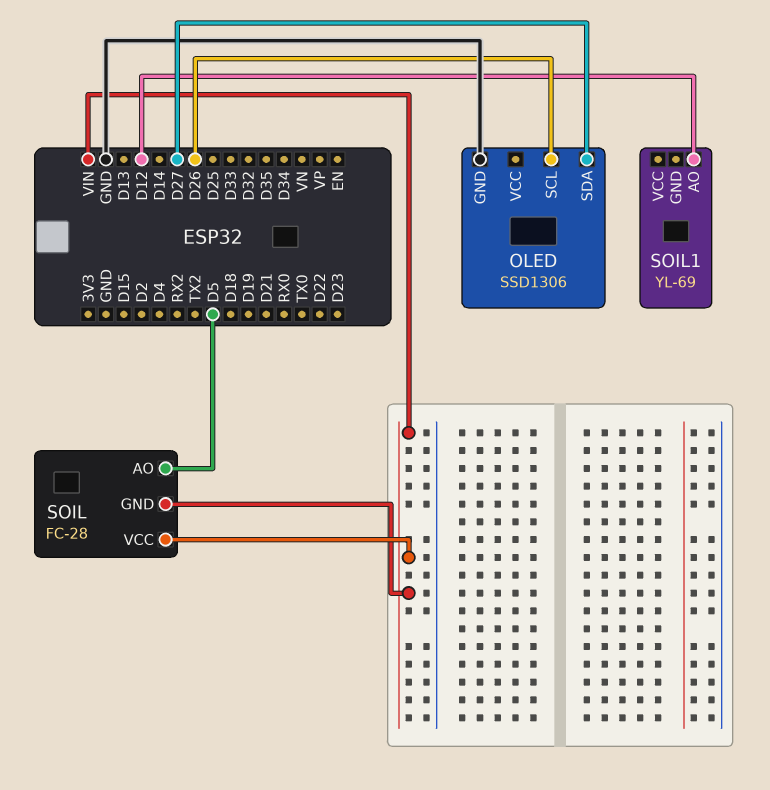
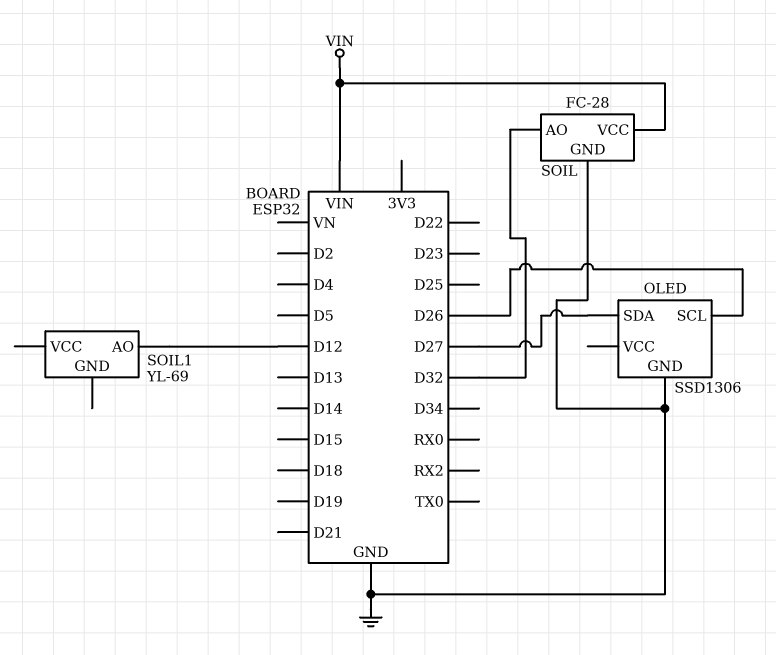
SOIL pin AO: D5 -> D32
SOIL pin GND: VIN -> GND

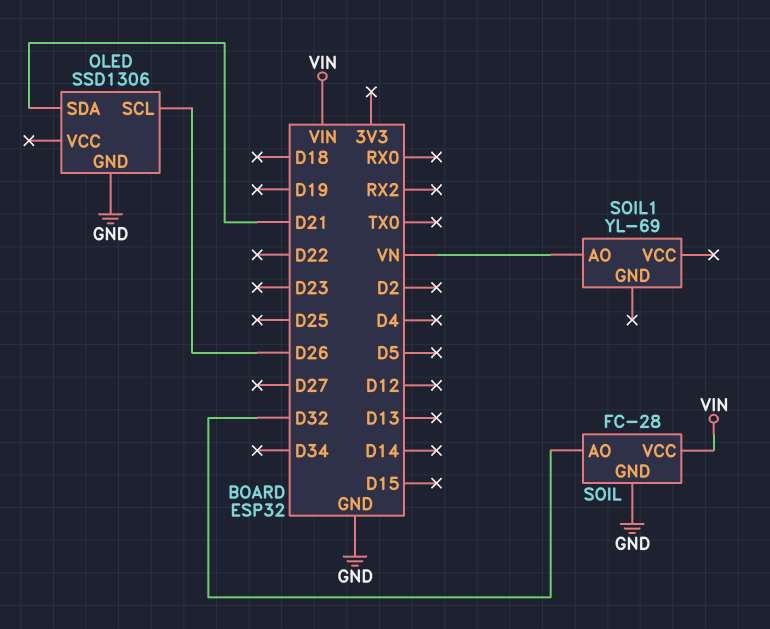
OLED pin SDA: D27 -> D21
SOIL1 pin AO: D12 -> VN

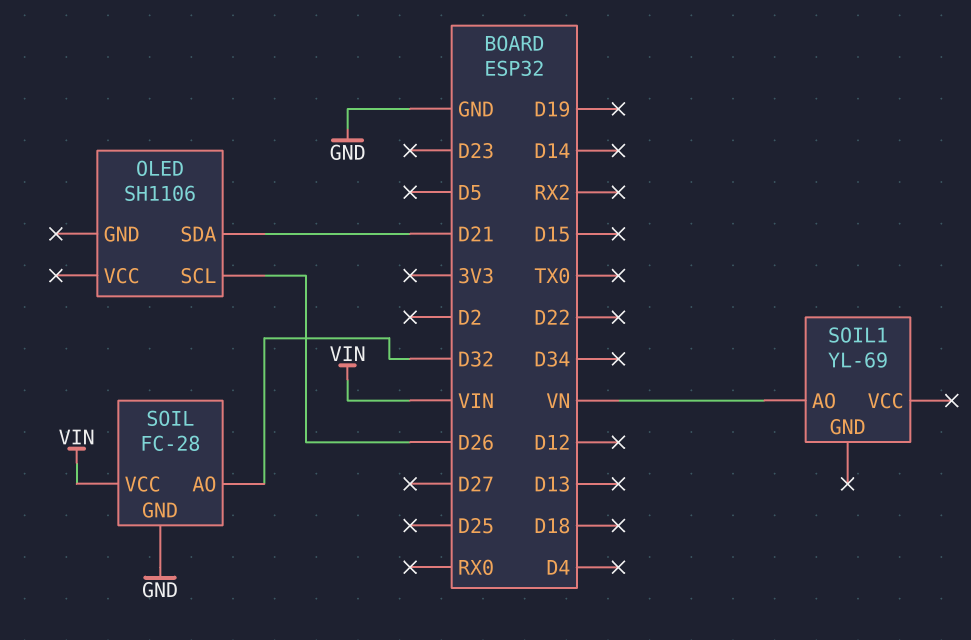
OLED: SSD1306 -> SH1106
OLED pin GND: GND -> none

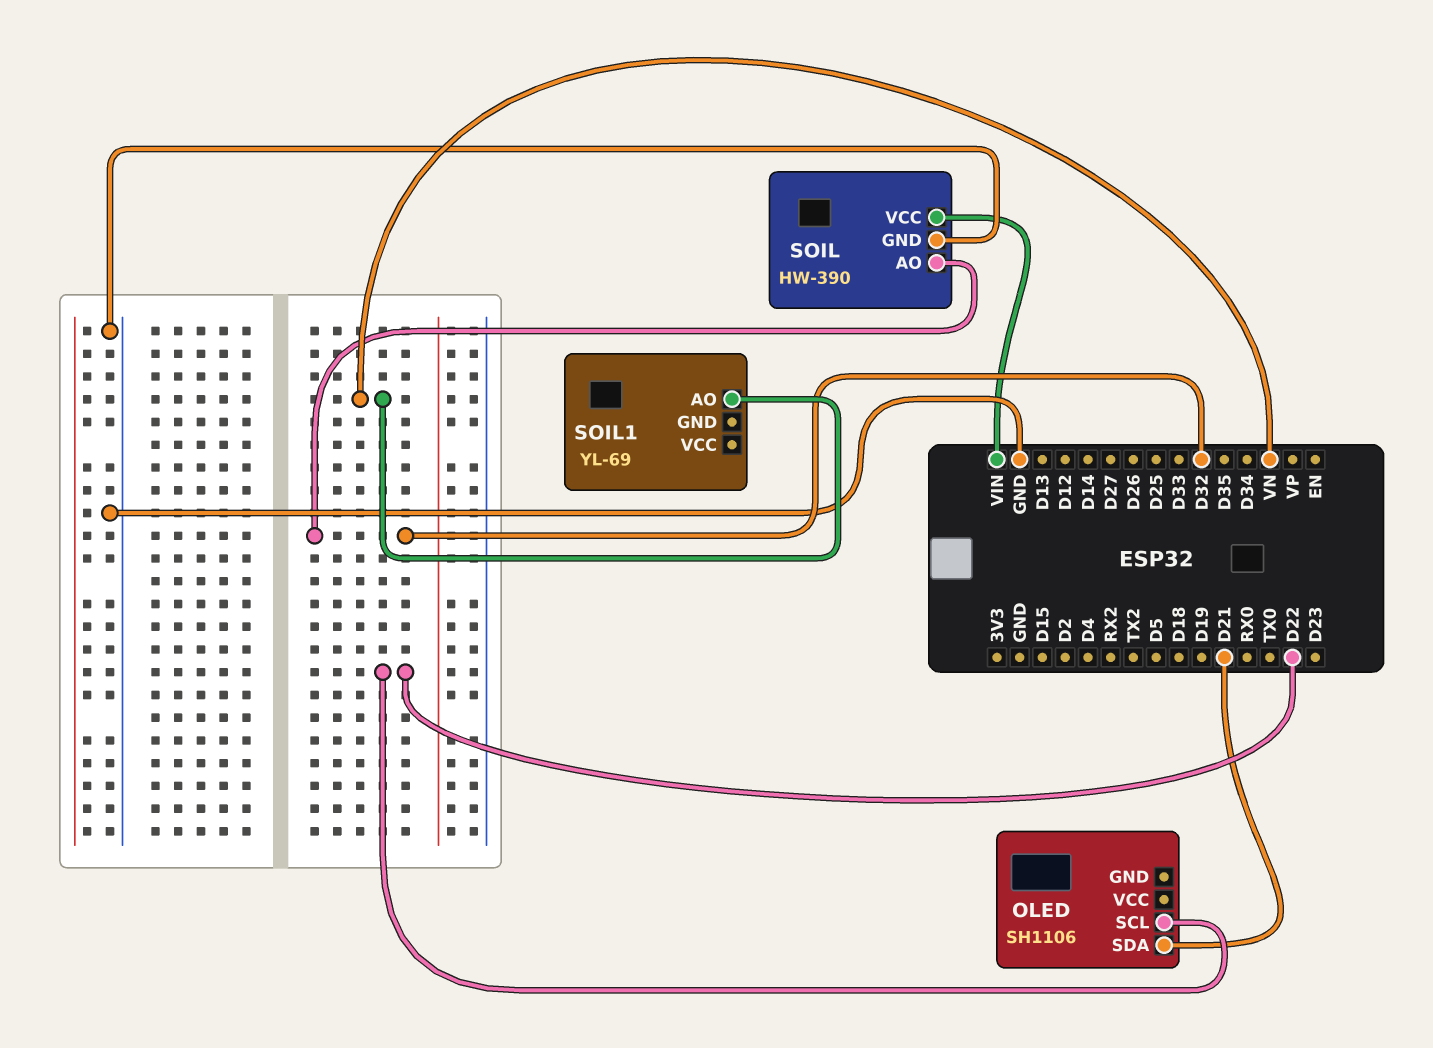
OLED pin SCL: D26 -> D22
SOIL: FC-28 -> HW-390

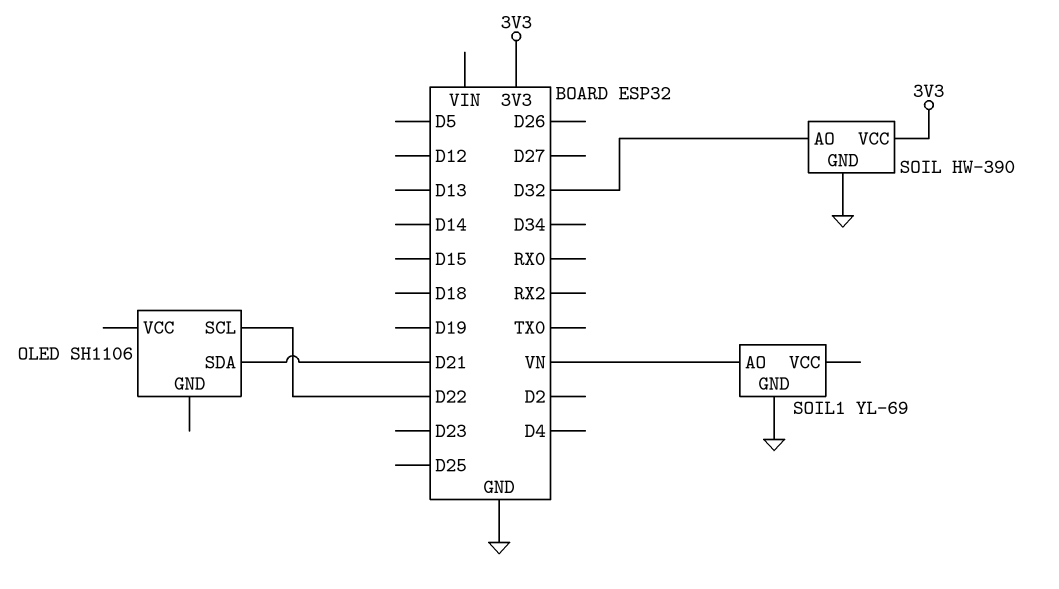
SOIL pin VCC: VIN -> 3V3
SOIL1 pin GND: none -> GND

